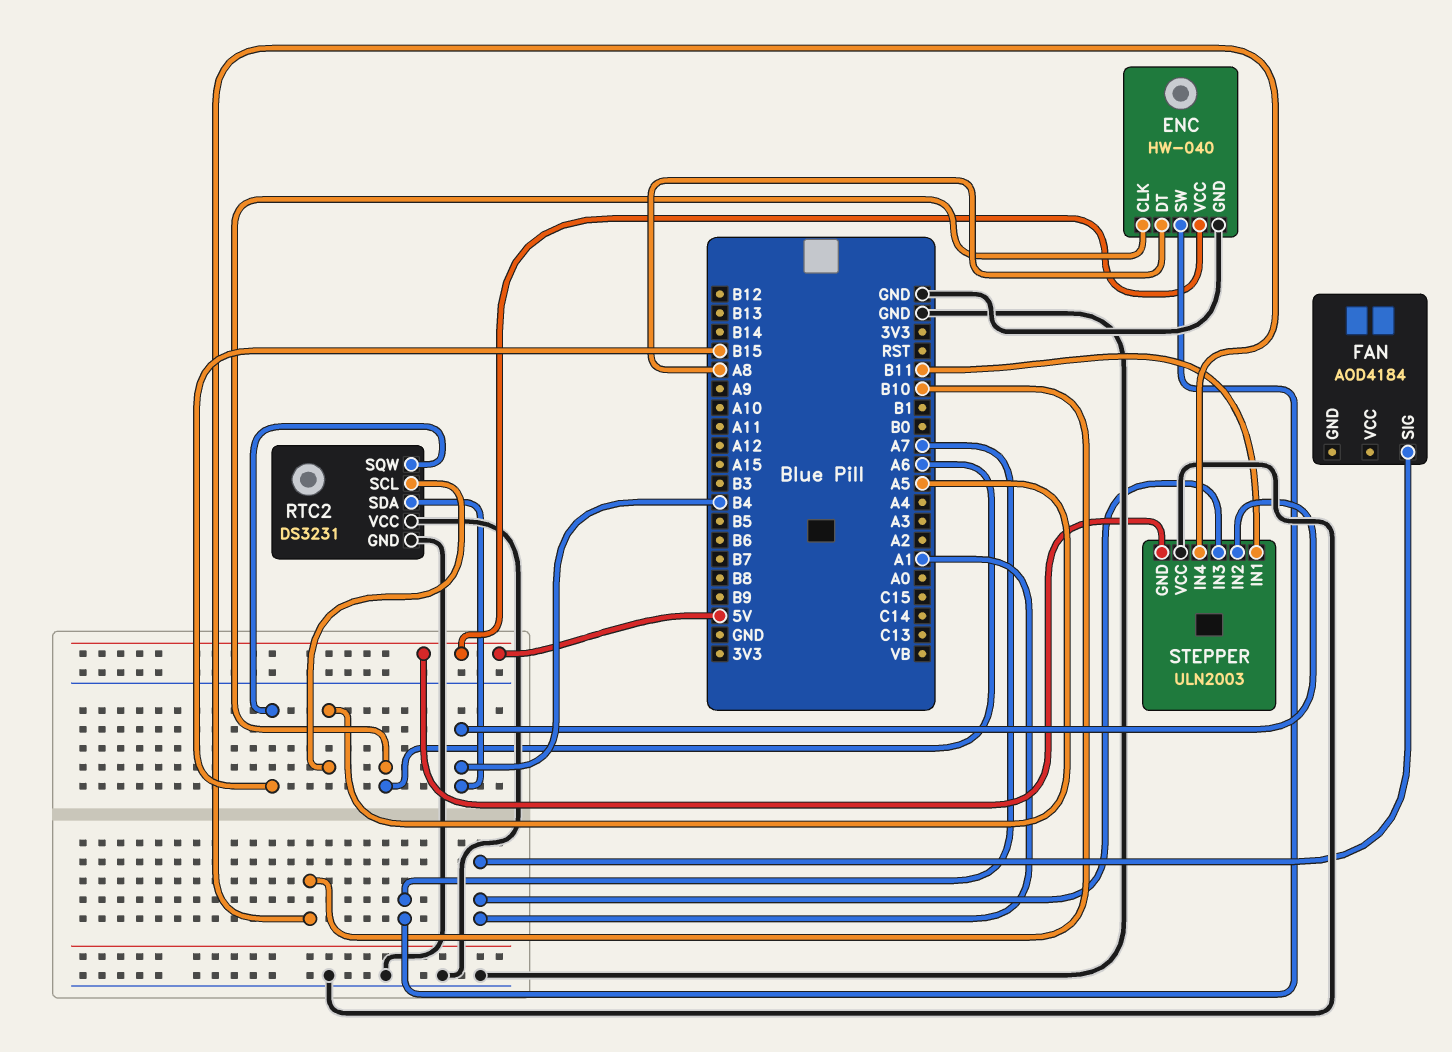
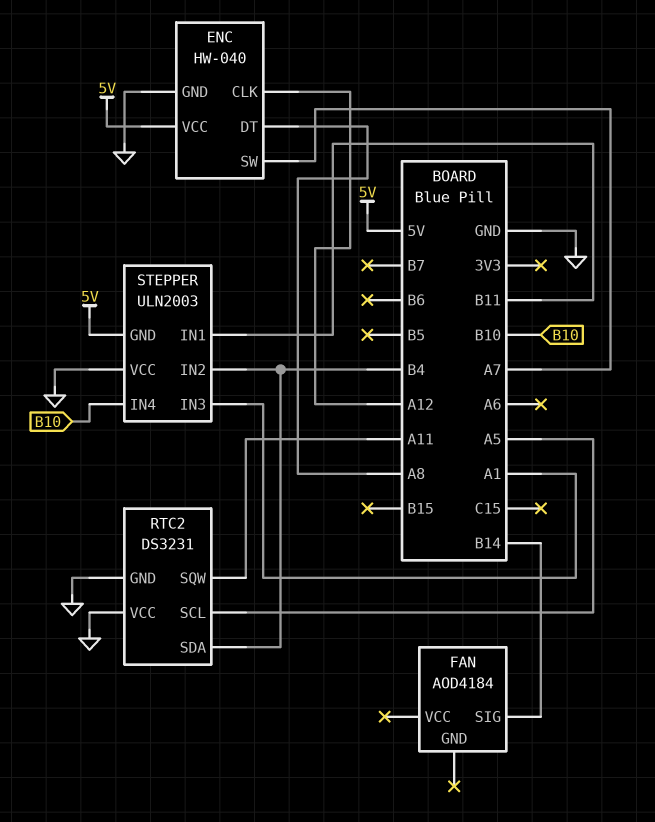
ENC pin CLK: A6 -> A12
FAN pin SIG: A1 -> B14
RTC2 pin SQW: B15 -> A11

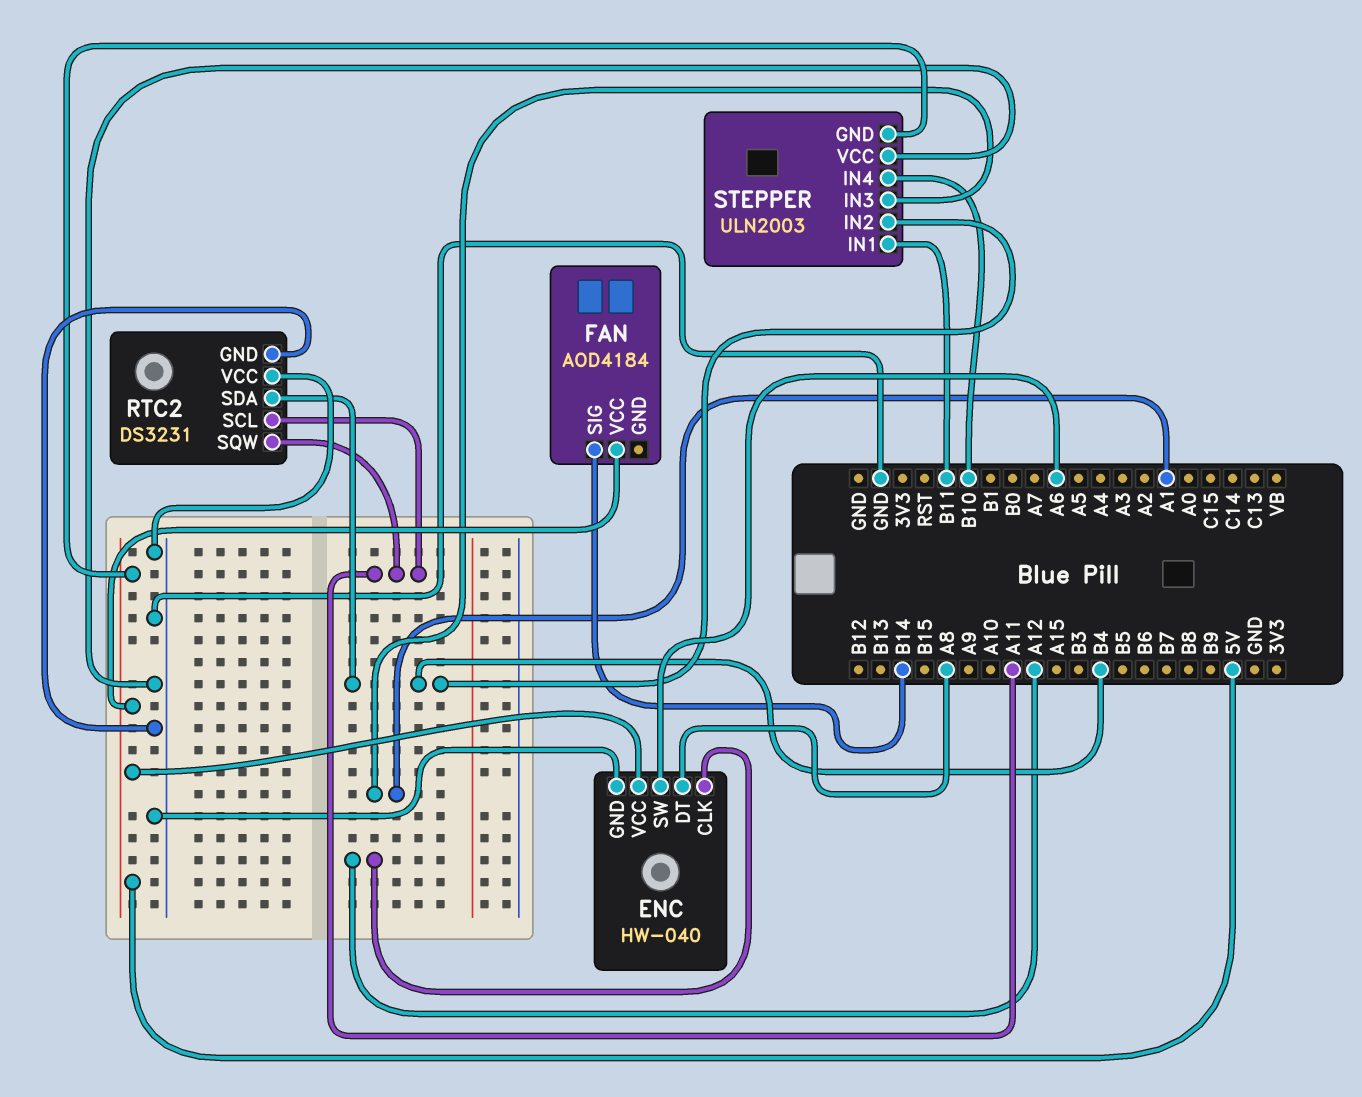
ENC pin SW: A7 -> A6
FAN pin VCC: none -> 5V
RTC2 pin SCL: A5 -> A11

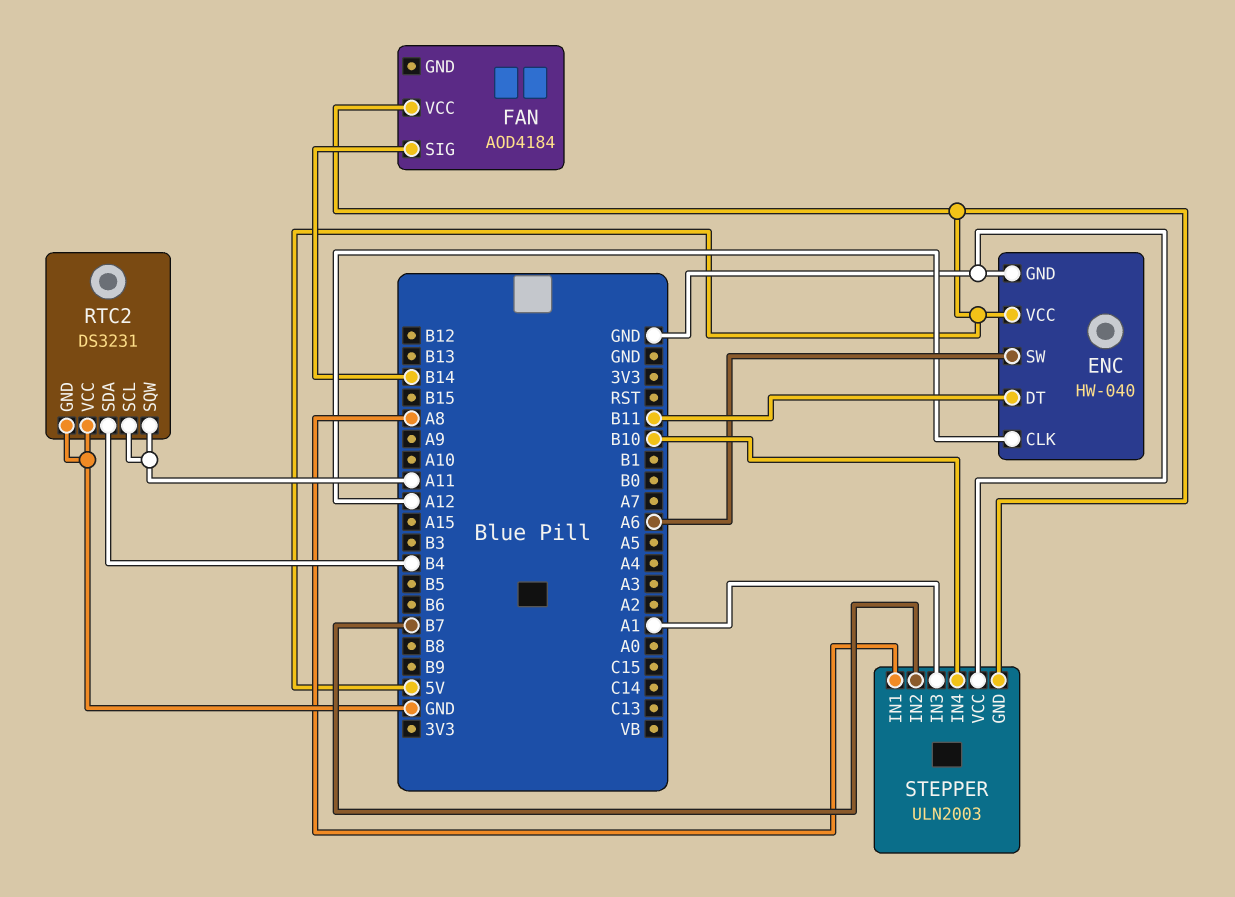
ENC pin DT: A8 -> B11
STEPPER pin IN1: B11 -> A8
STEPPER pin IN2: B4 -> B7

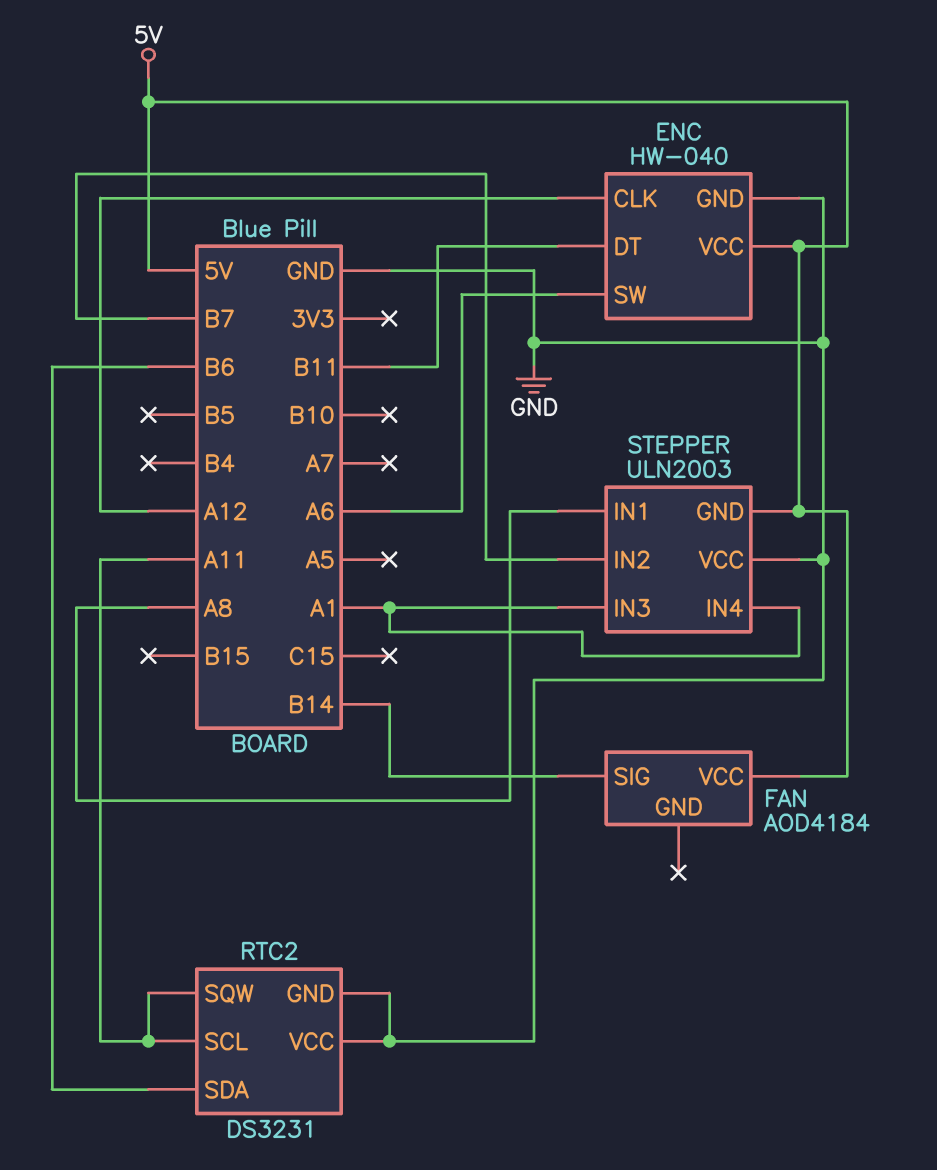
RTC2 pin SDA: B4 -> B6
STEPPER pin IN4: B10 -> A1

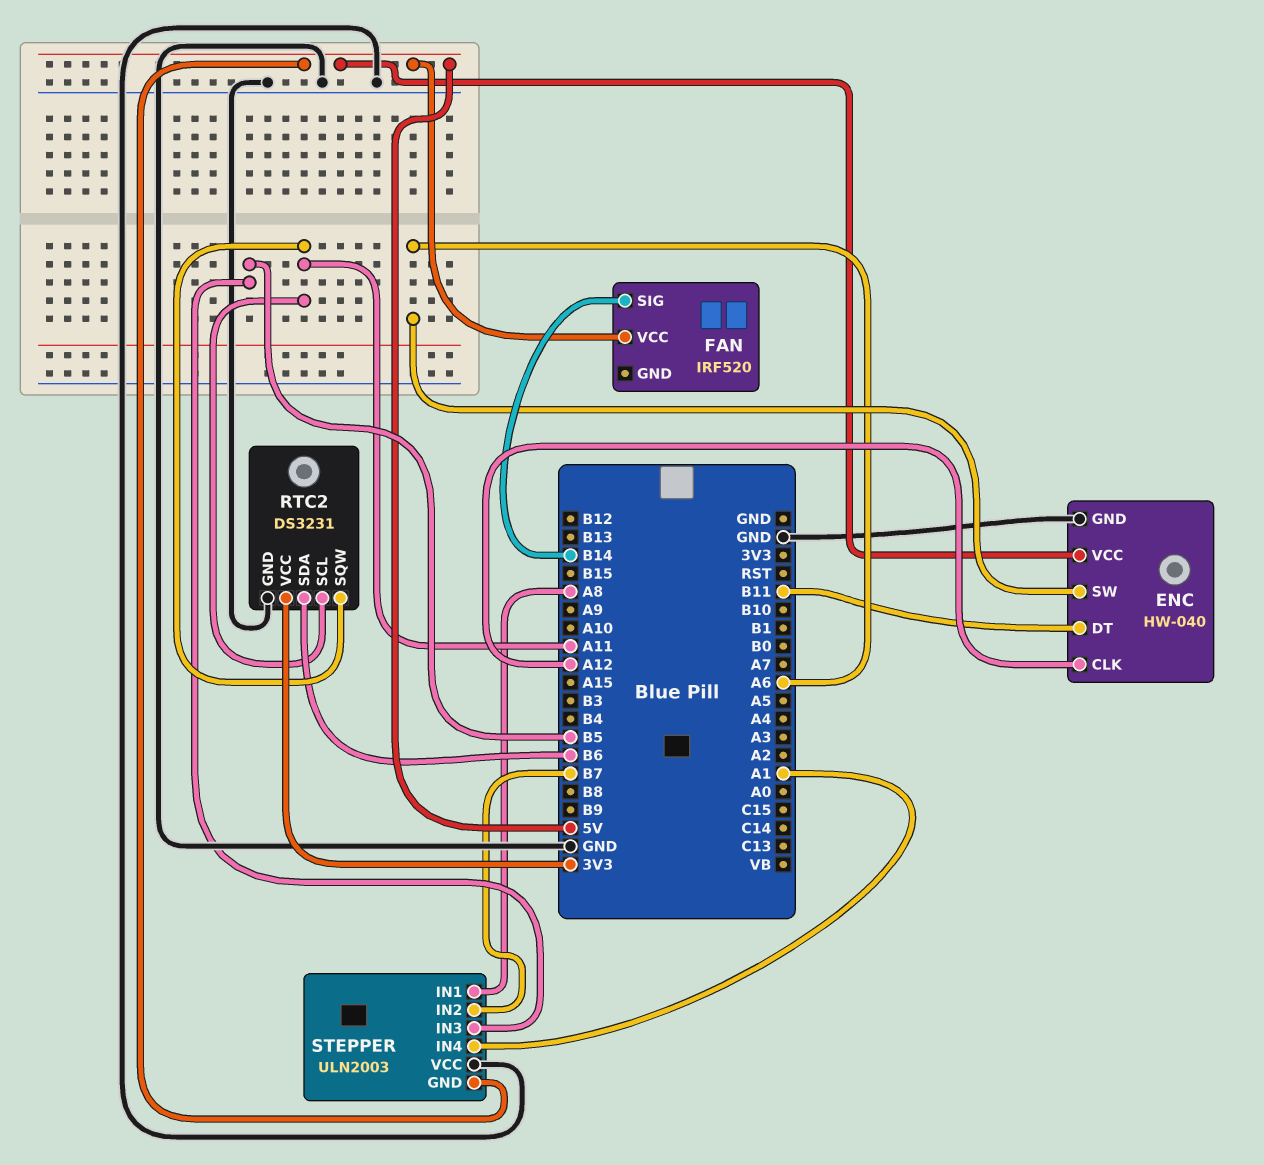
FAN: AOD4184 -> IRF520
RTC2 pin VCC: GND -> 3V3
STEPPER pin IN3: A1 -> B5

